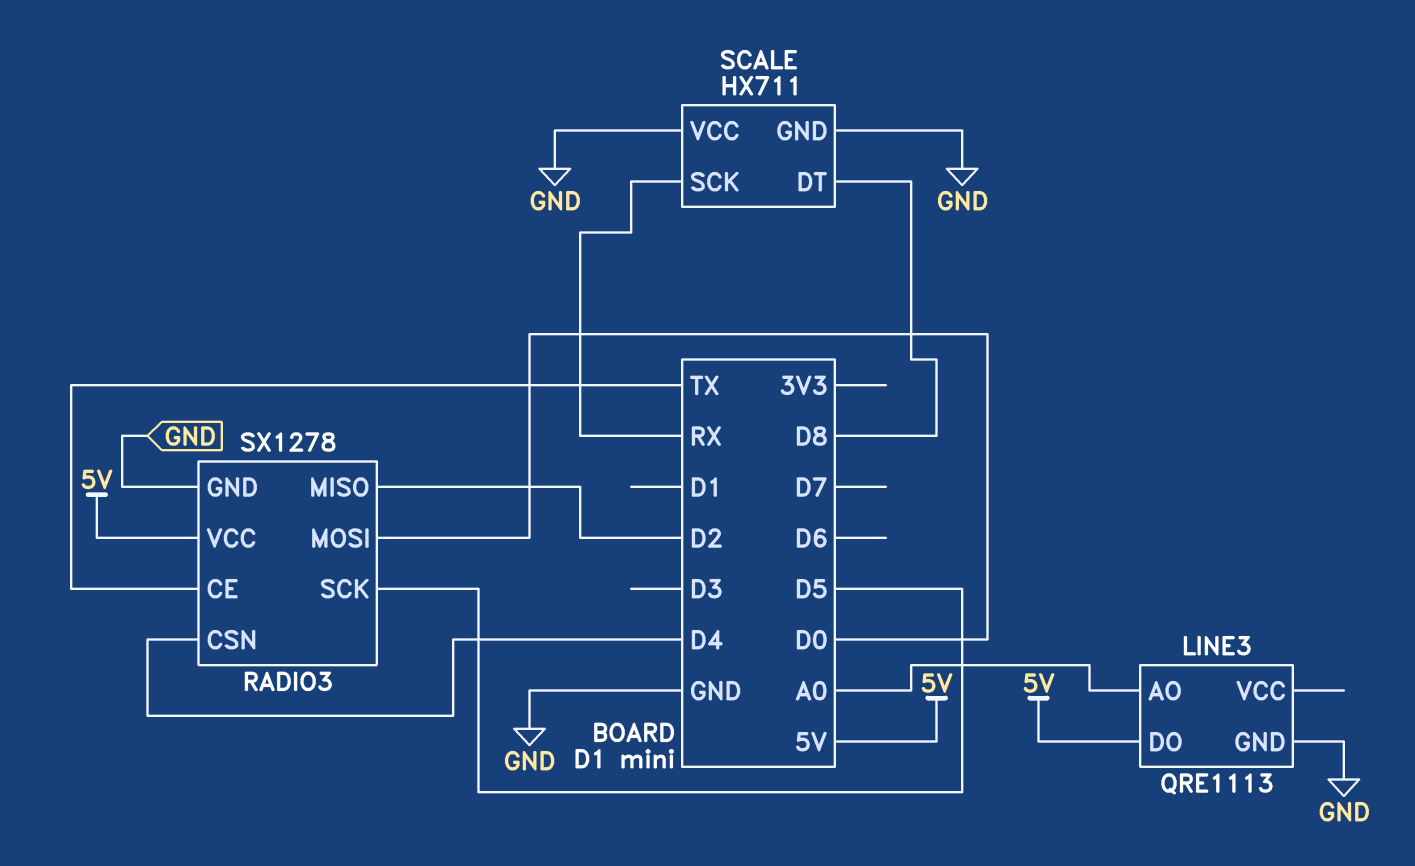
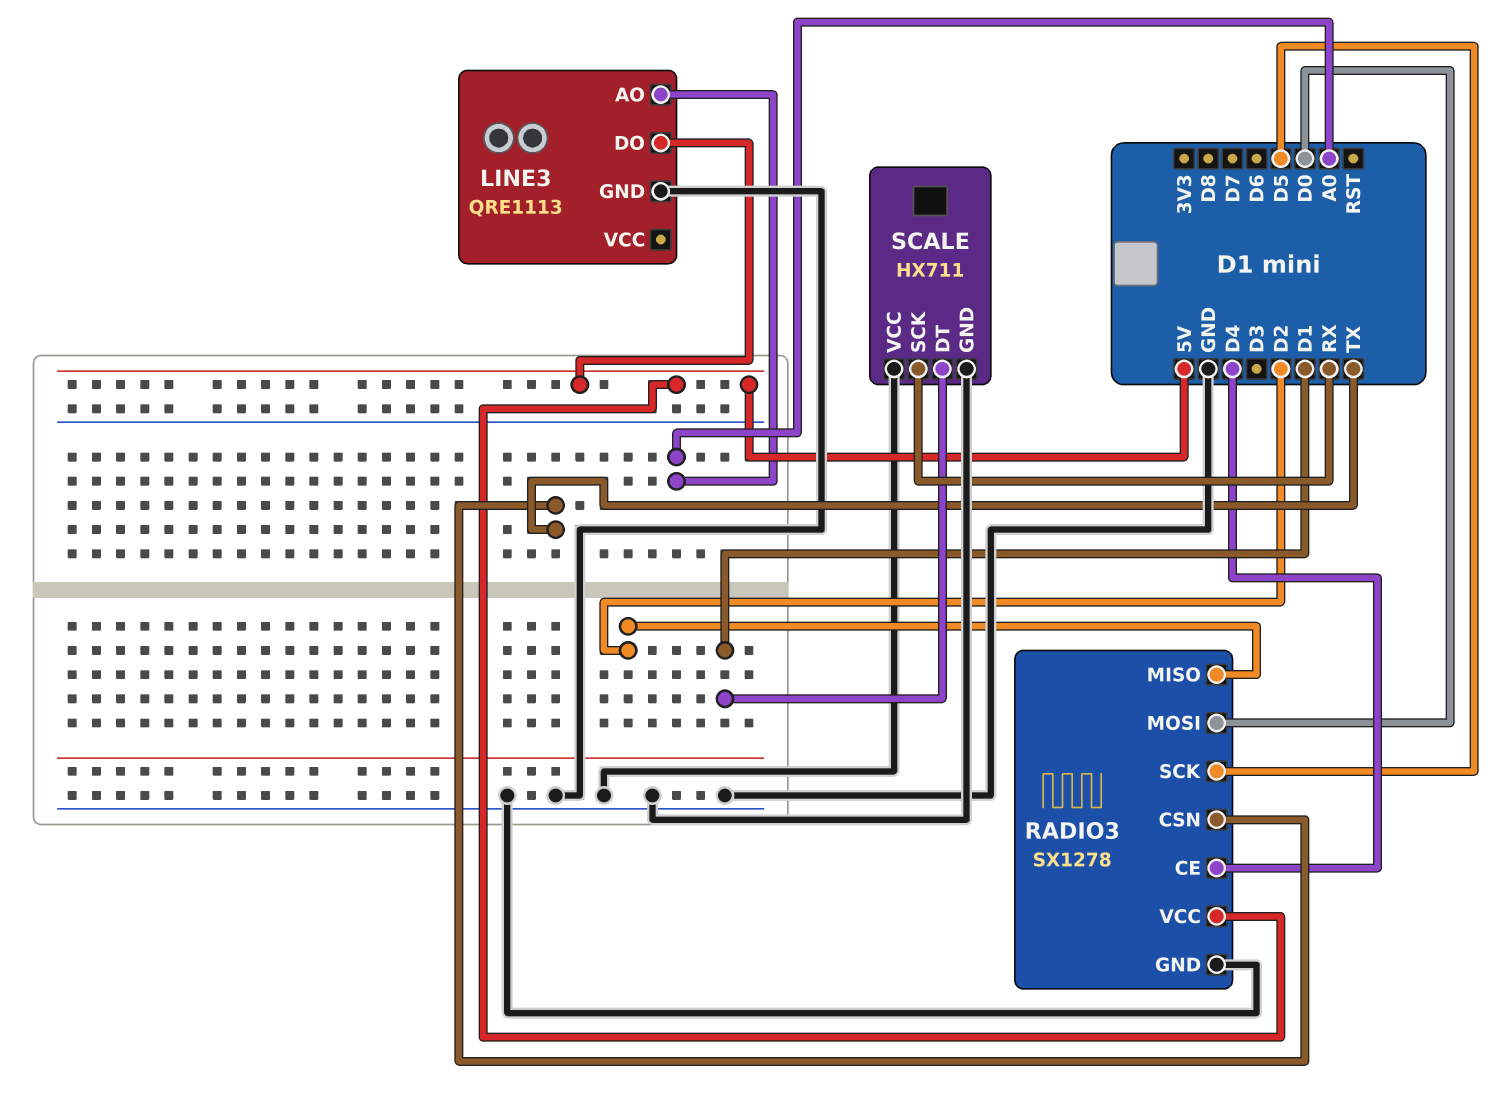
RADIO3 pin CE: TX -> D4
RADIO3 pin CSN: D4 -> TX
SCALE pin DT: D8 -> D1

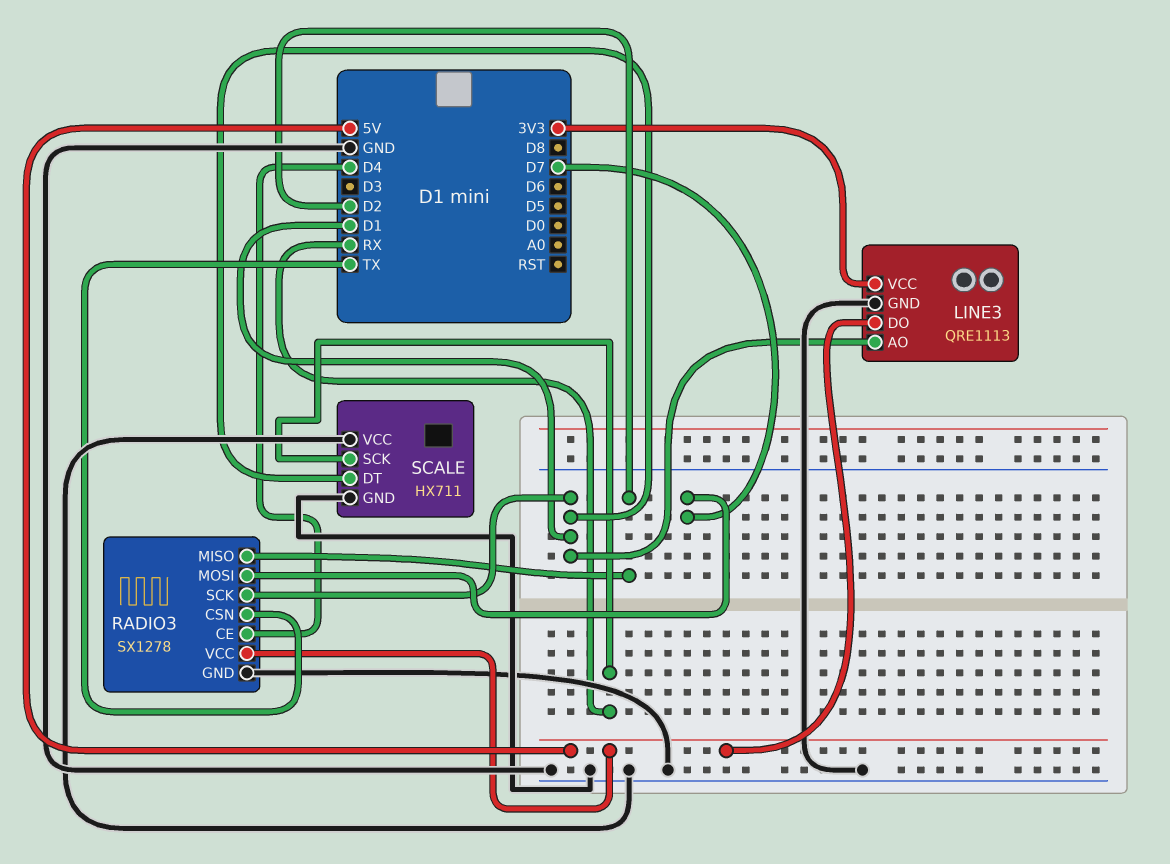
LINE3 pin AO: A0 -> D1
LINE3 pin VCC: none -> 3V3
RADIO3 pin MOSI: D0 -> D7
RADIO3 pin SCK: D5 -> D1

